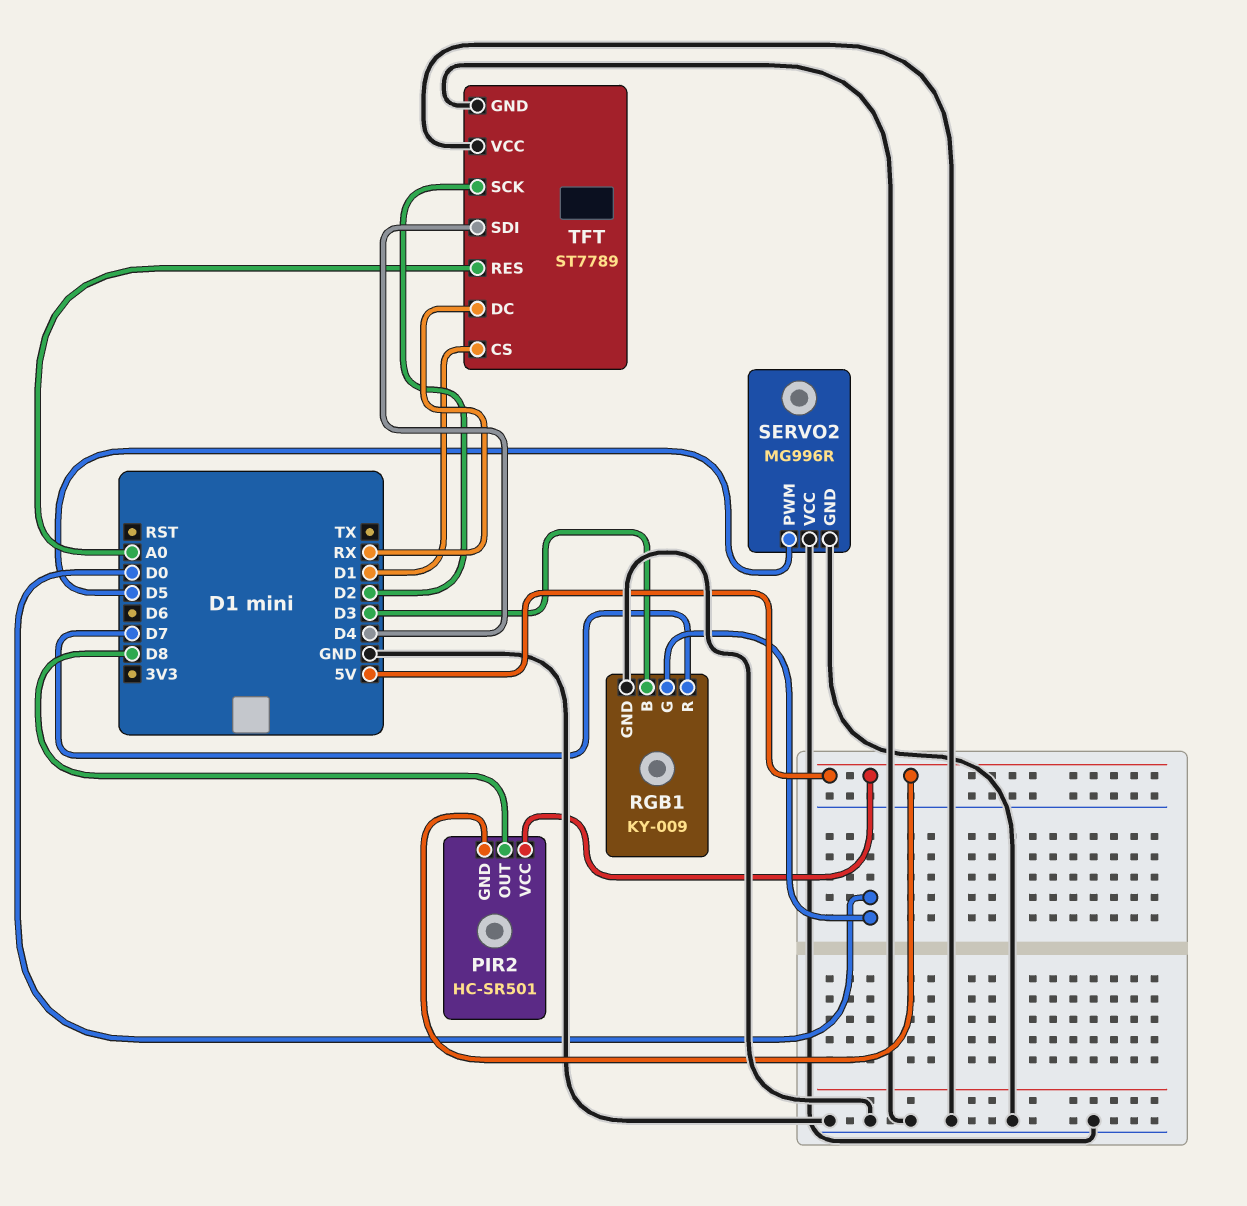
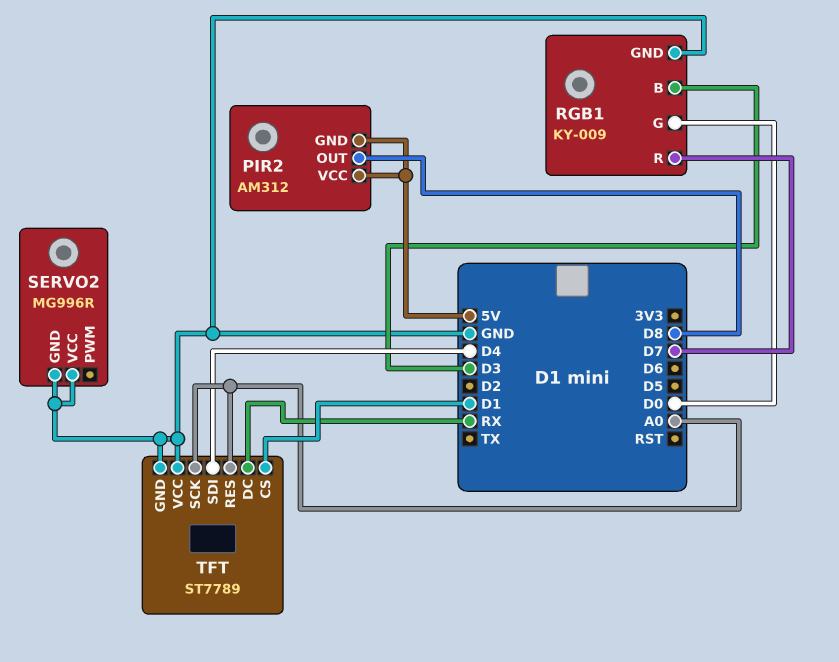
PIR2: HC-SR501 -> AM312
SERVO2 pin PWM: D5 -> none
TFT pin SCK: D2 -> A0

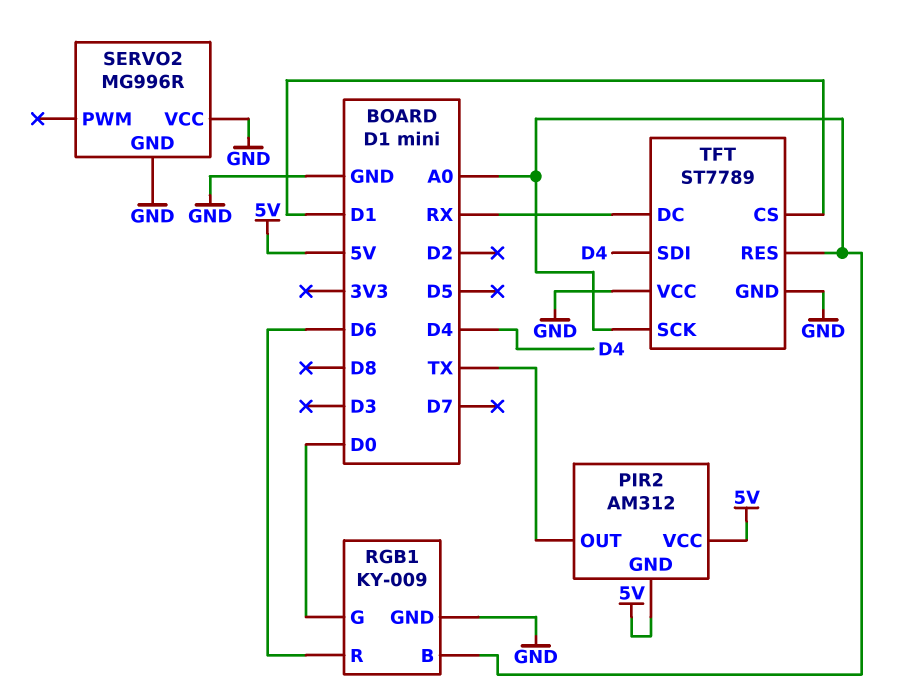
PIR2 pin OUT: D8 -> TX
RGB1 pin B: D3 -> A0
RGB1 pin R: D7 -> D6

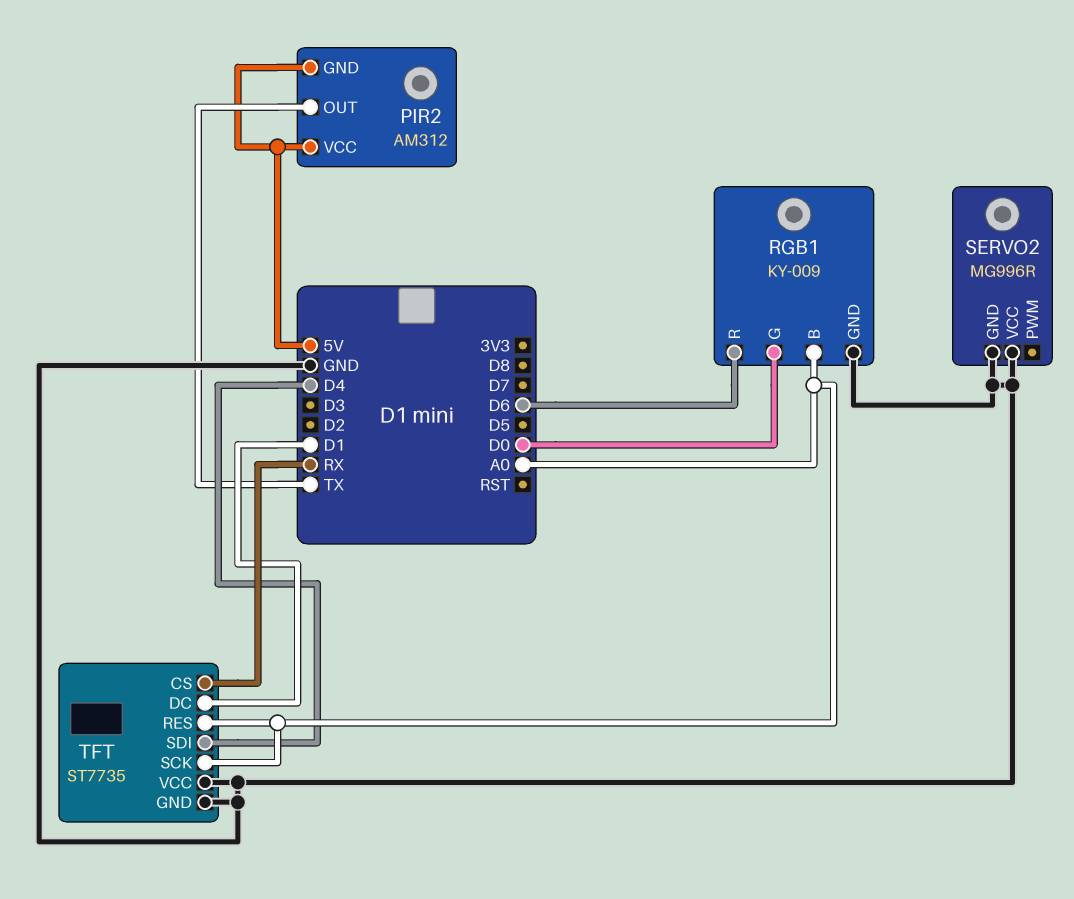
TFT: ST7789 -> ST7735
TFT pin CS: D1 -> RX
TFT pin DC: RX -> D1

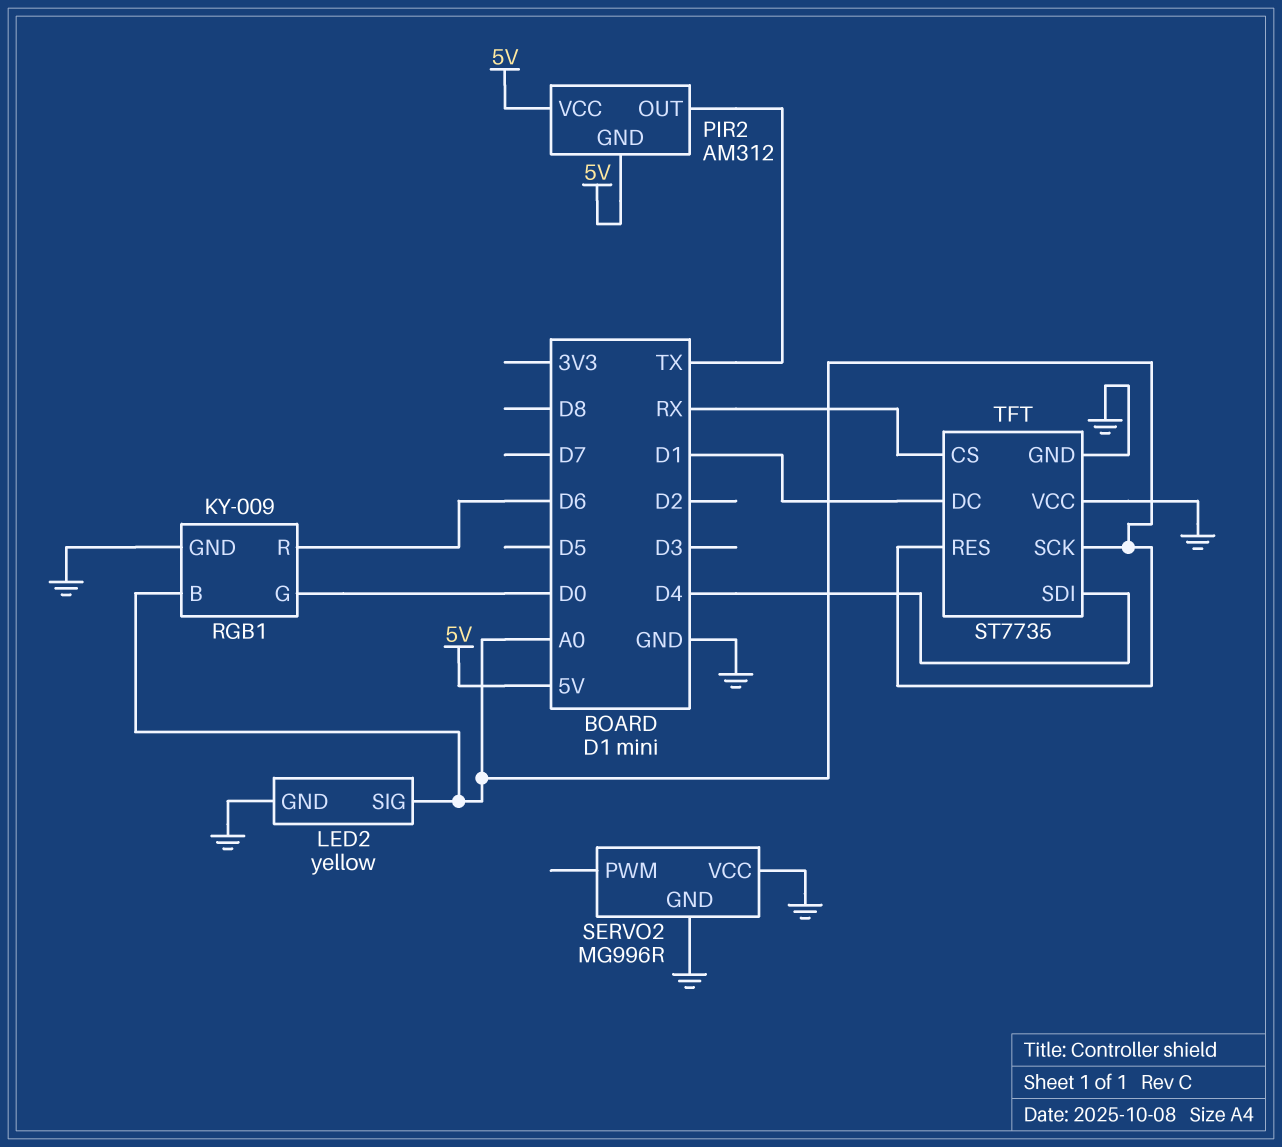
LED2: none -> yellow
LED2 pin GND: none -> GND
LED2 pin SIG: none -> A0

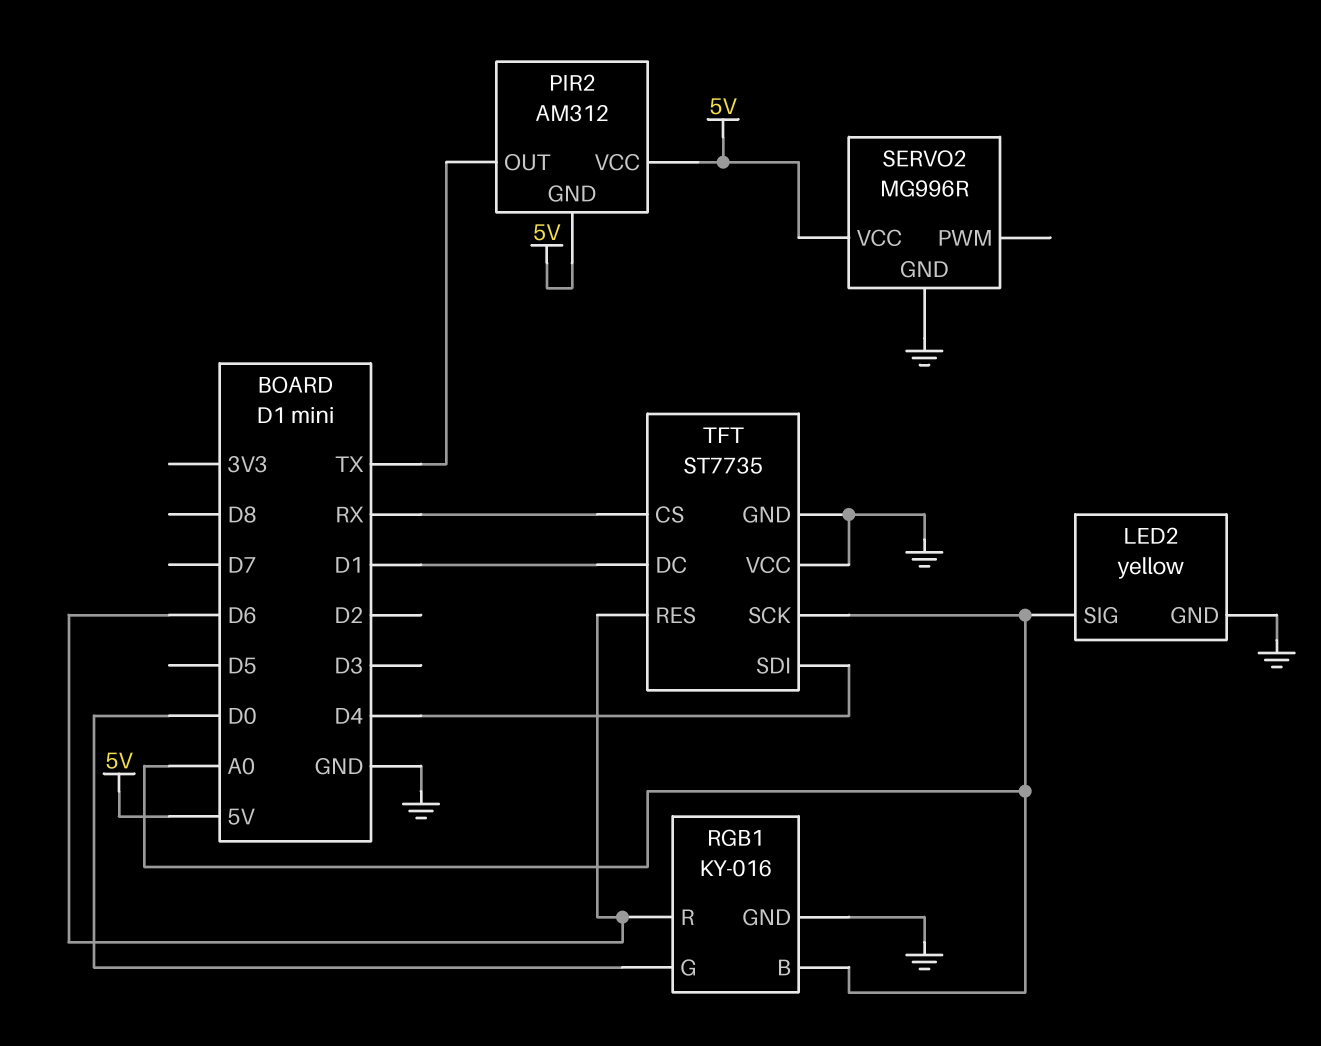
RGB1: KY-009 -> KY-016
SERVO2 pin VCC: GND -> 5V
TFT pin RES: A0 -> D6

